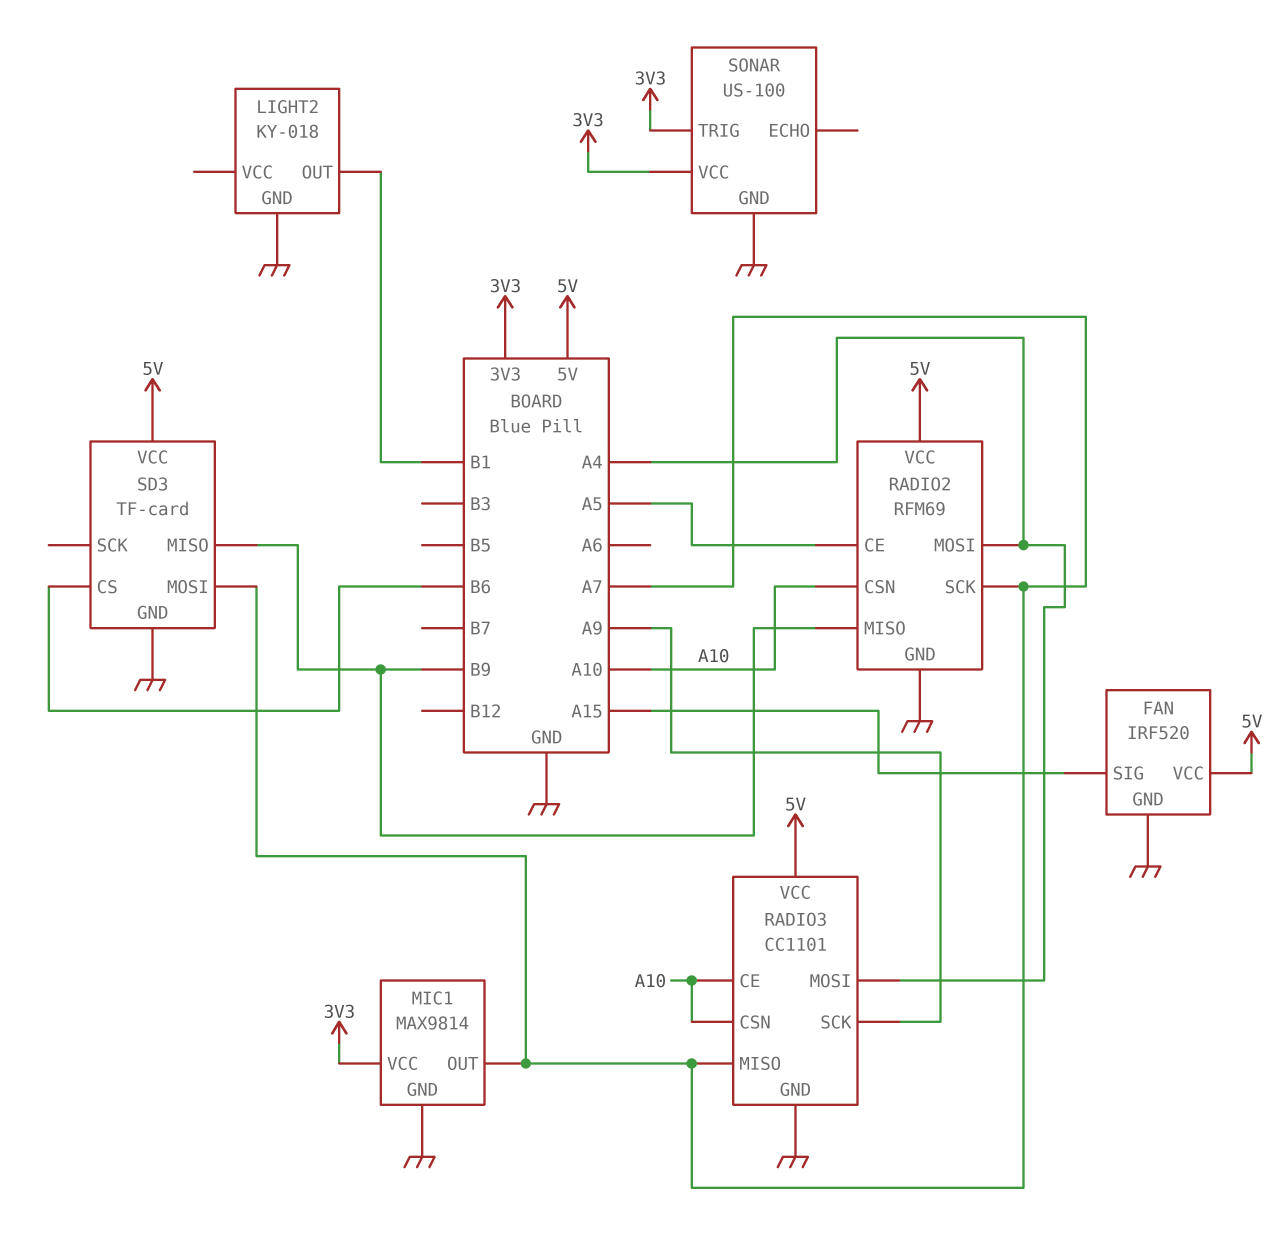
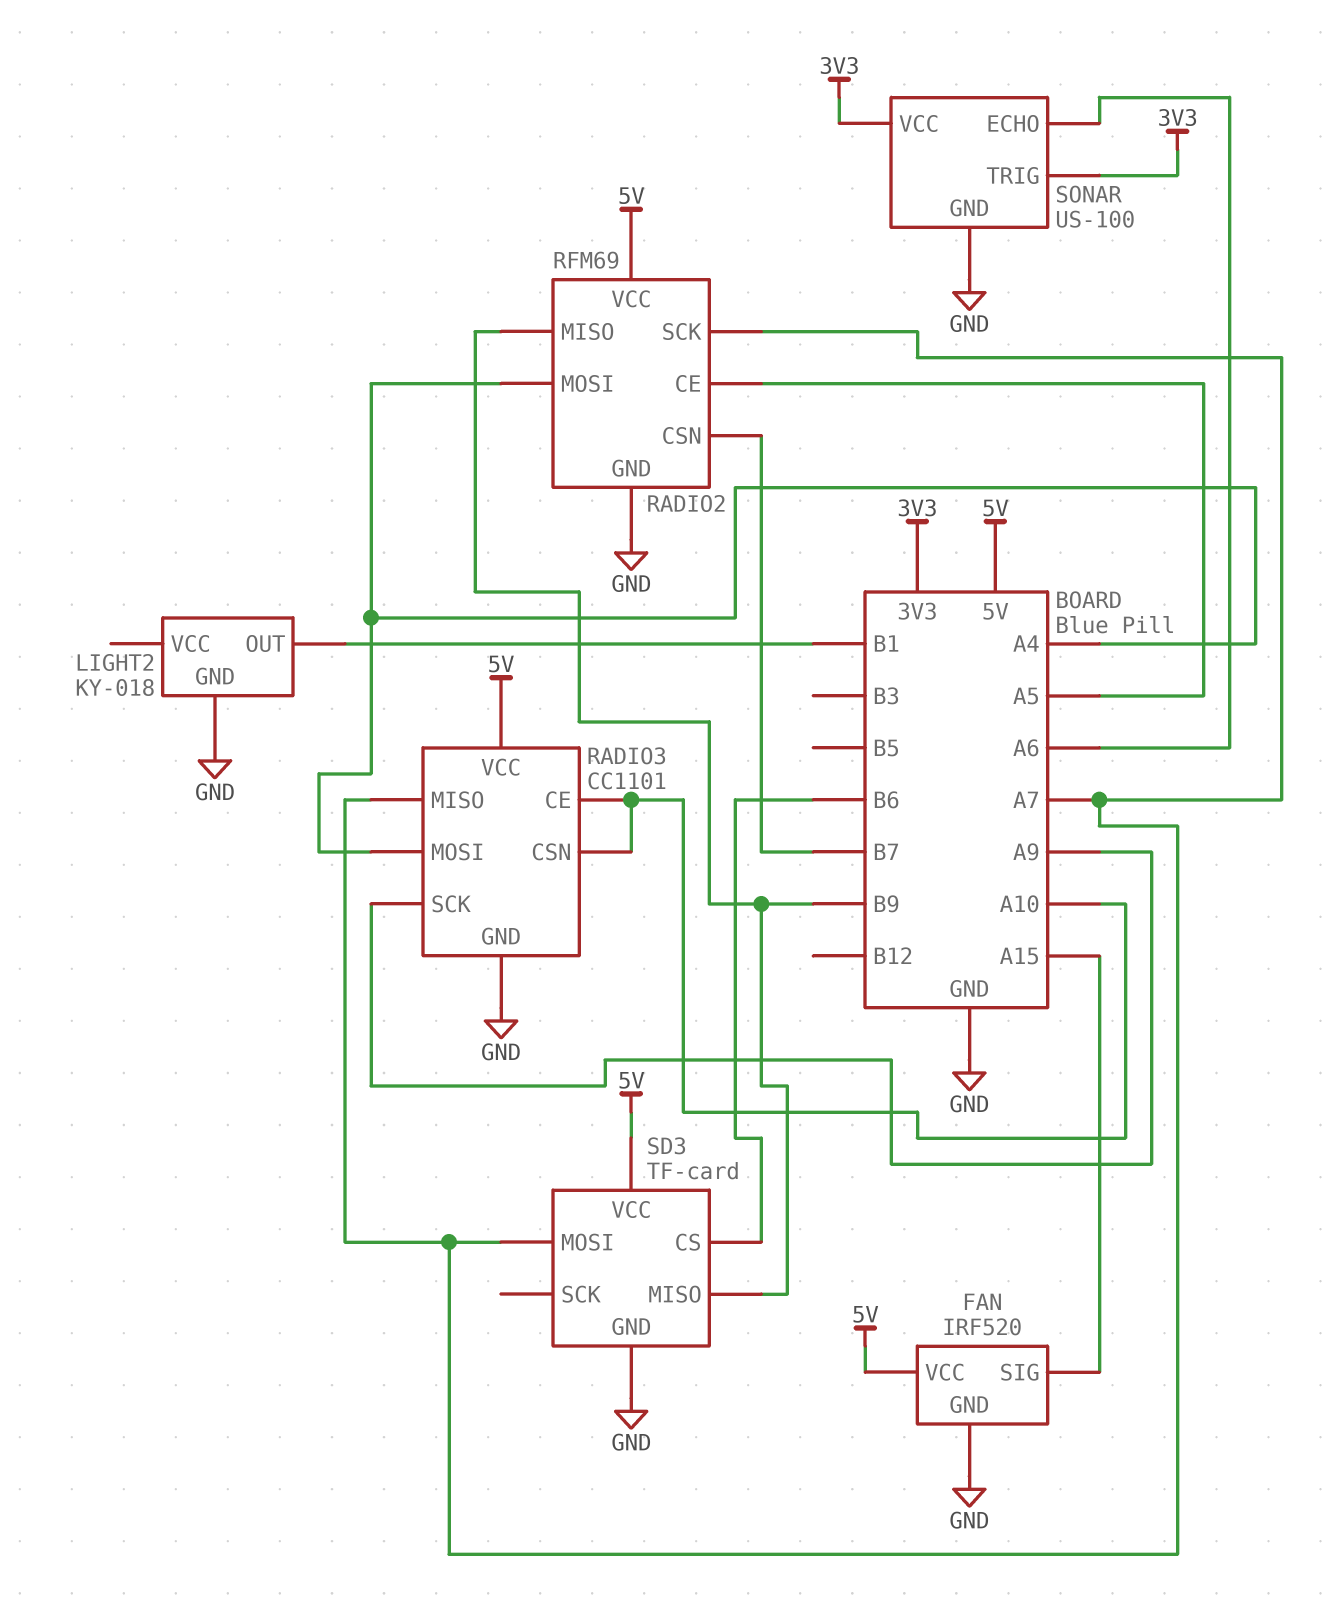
MIC1: MAX9814 -> none
MIC1 pin GND: GND -> none
MIC1 pin OUT: A7 -> none
MIC1 pin VCC: 3V3 -> none
RADIO2 pin CSN: A10 -> B7
SONAR pin ECHO: none -> A6

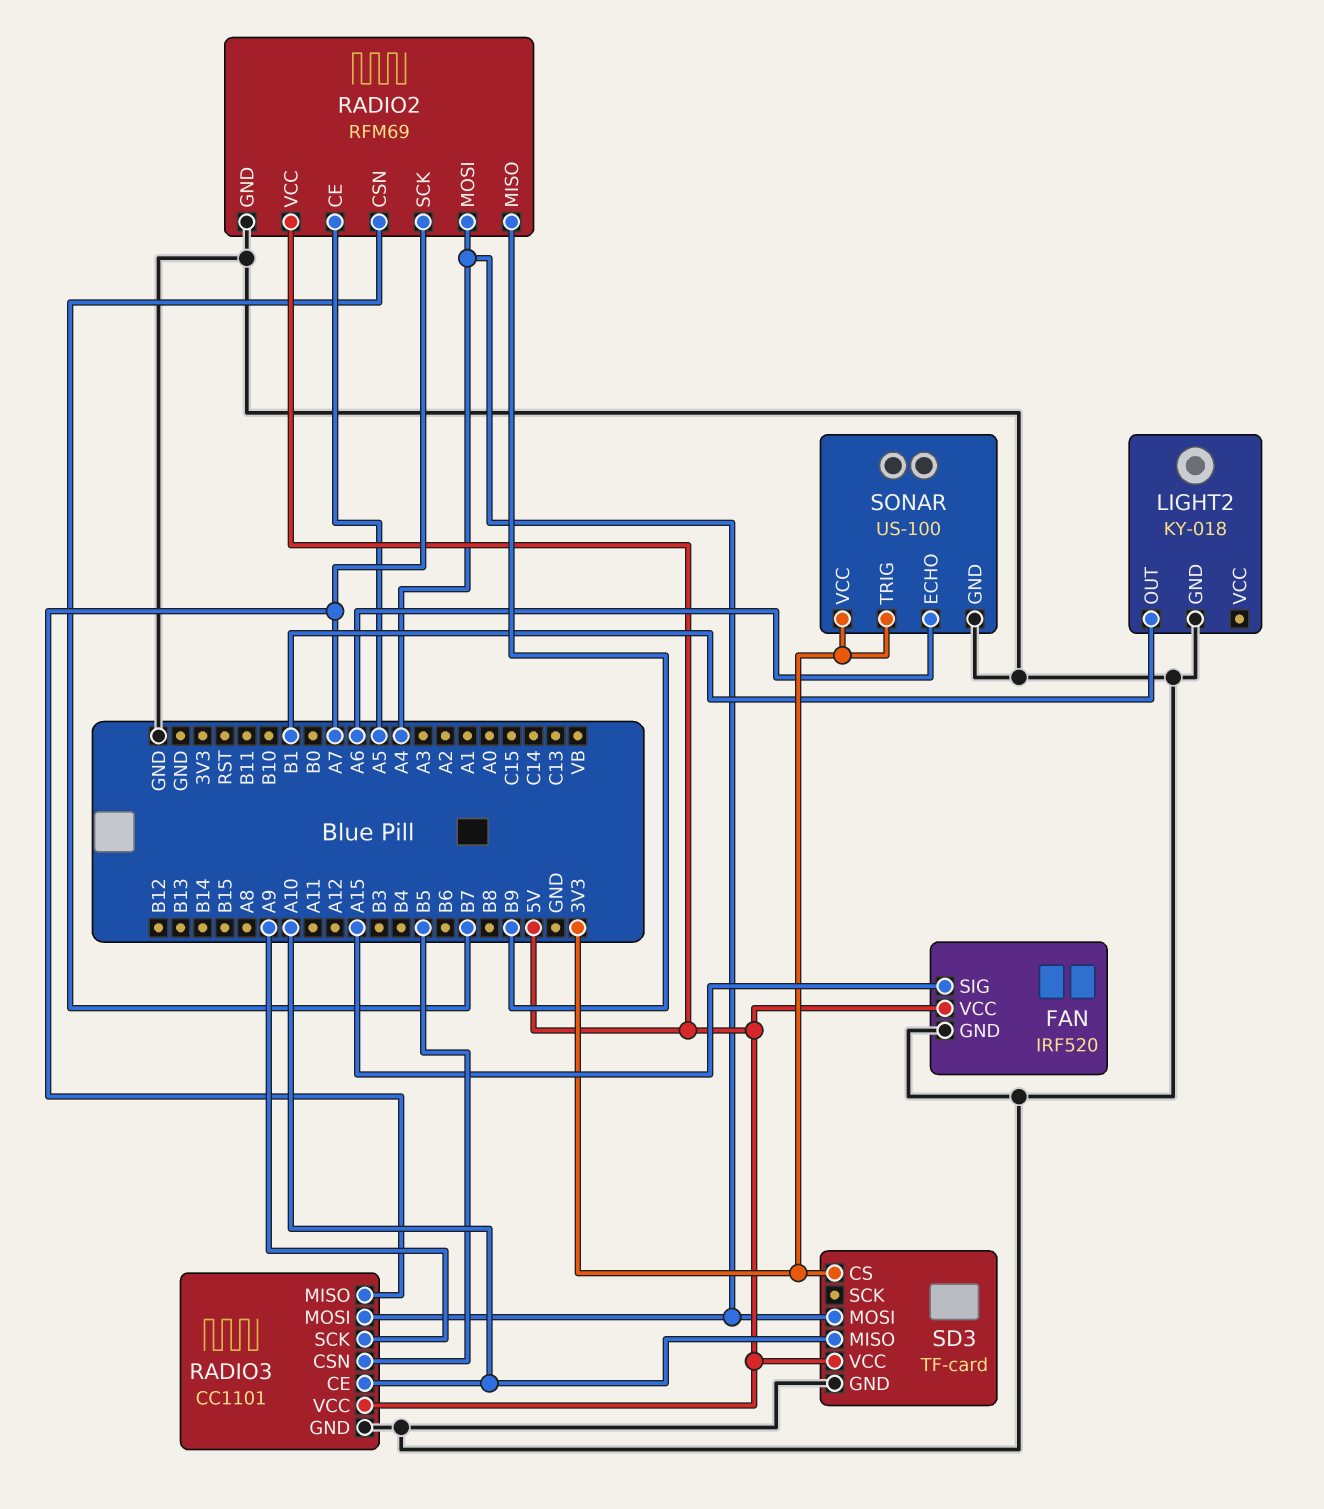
RADIO3 pin CSN: A10 -> B5
SD3 pin CS: B6 -> 3V3
SD3 pin MISO: B9 -> A10
SD3 pin MOSI: A7 -> A4

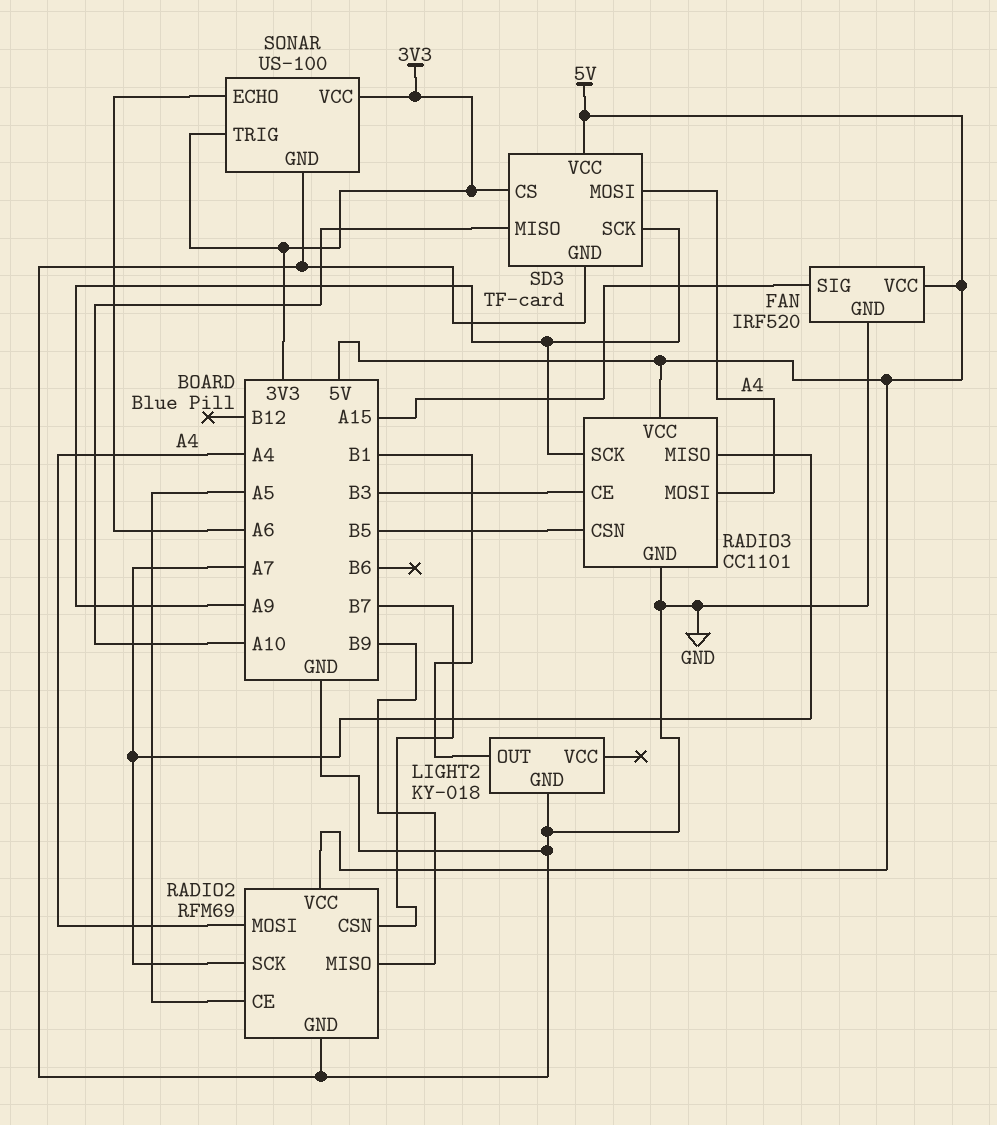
RADIO3 pin CE: A10 -> B3
SD3 pin SCK: none -> A9

